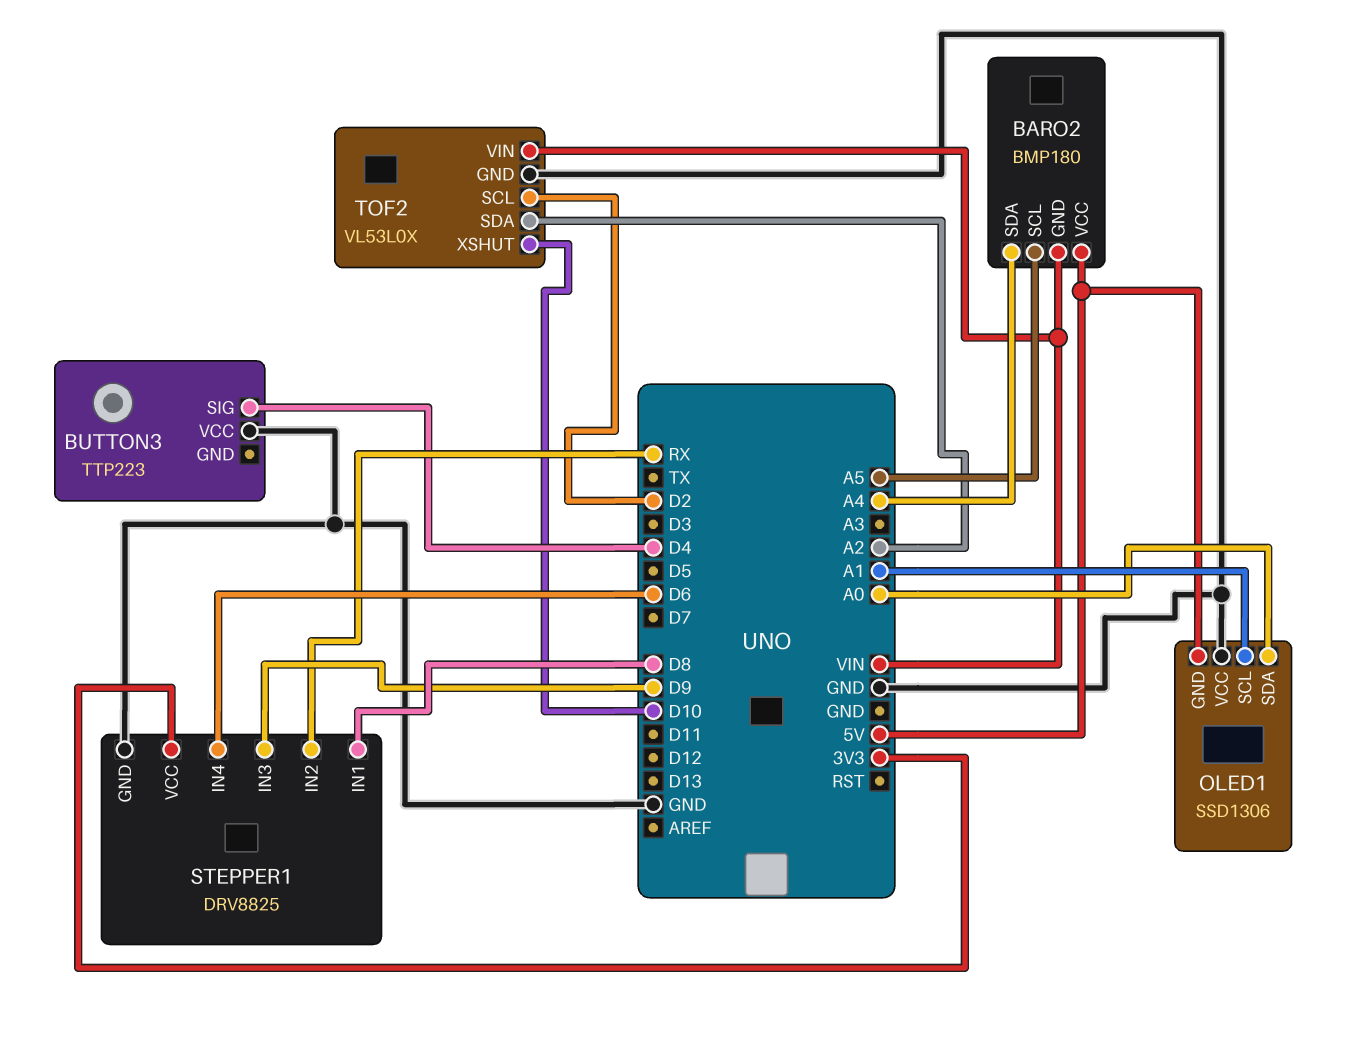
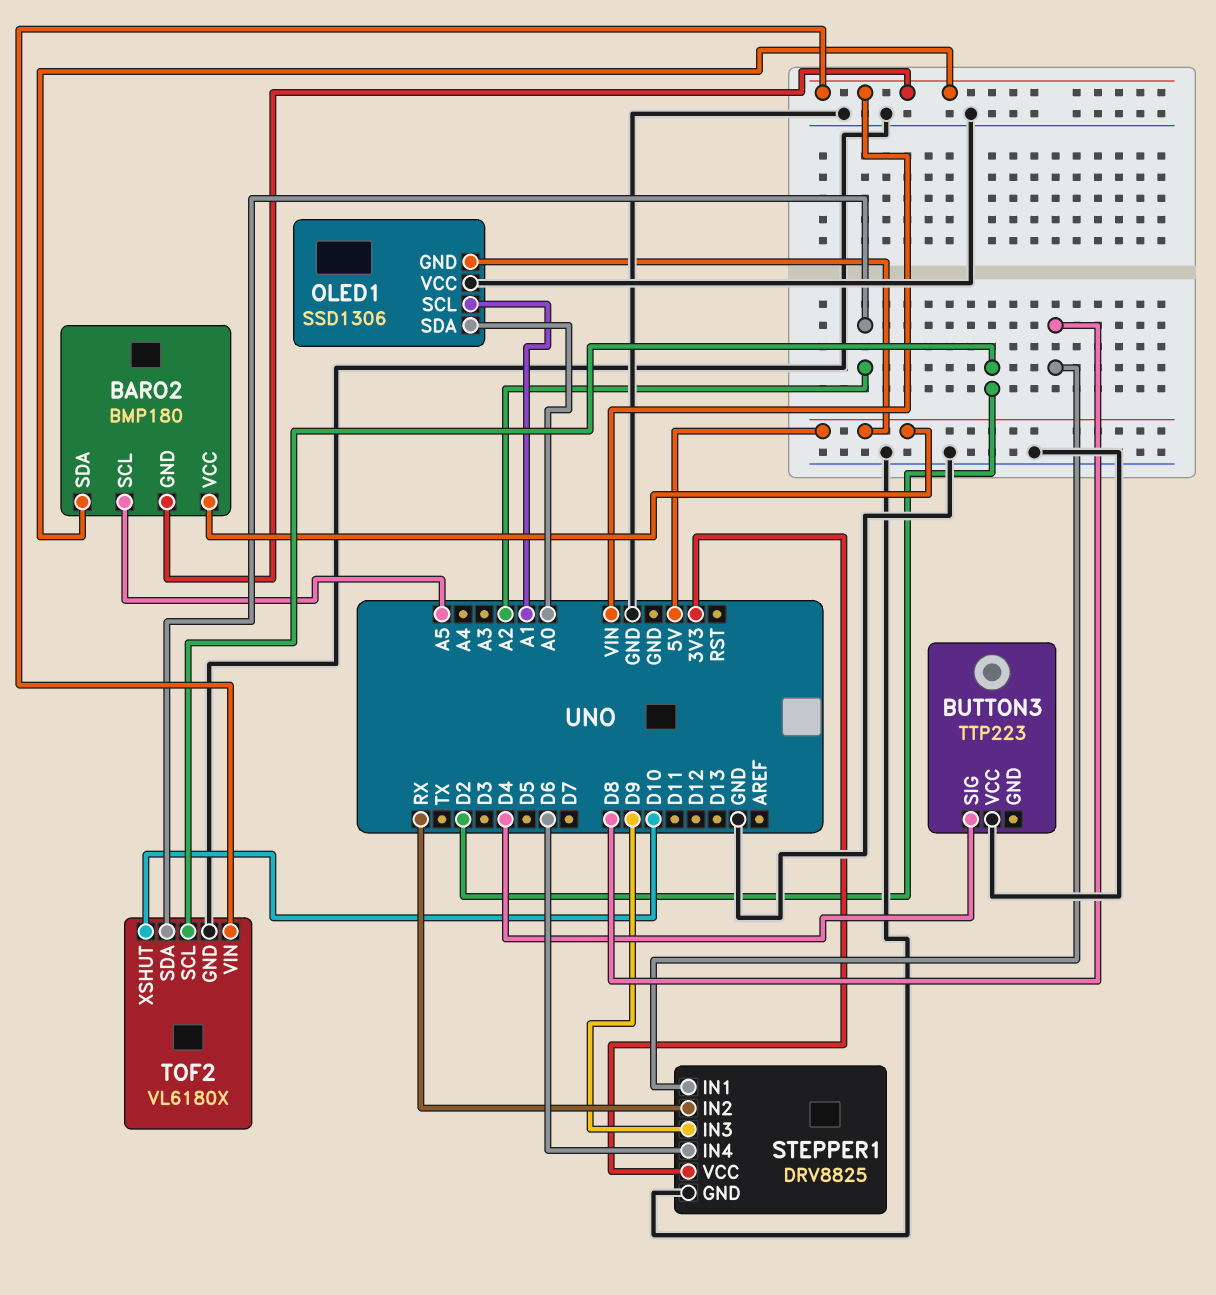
BARO2 pin SDA: A4 -> VIN
TOF2: VL53L0X -> VL6180X

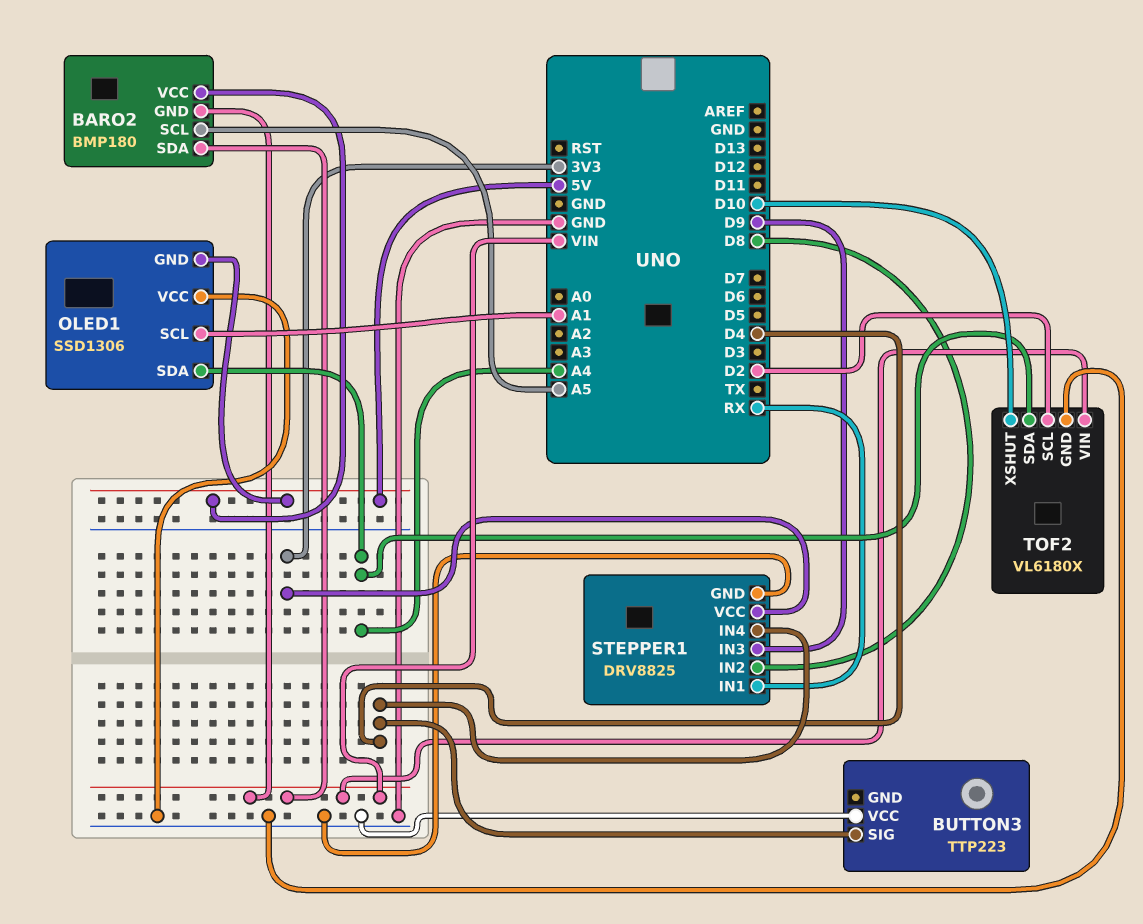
OLED1 pin SDA: A0 -> A4
STEPPER1 pin IN1: D8 -> RX
STEPPER1 pin IN2: RX -> D8
STEPPER1 pin IN4: D6 -> D4
TOF2 pin SDA: A2 -> A4

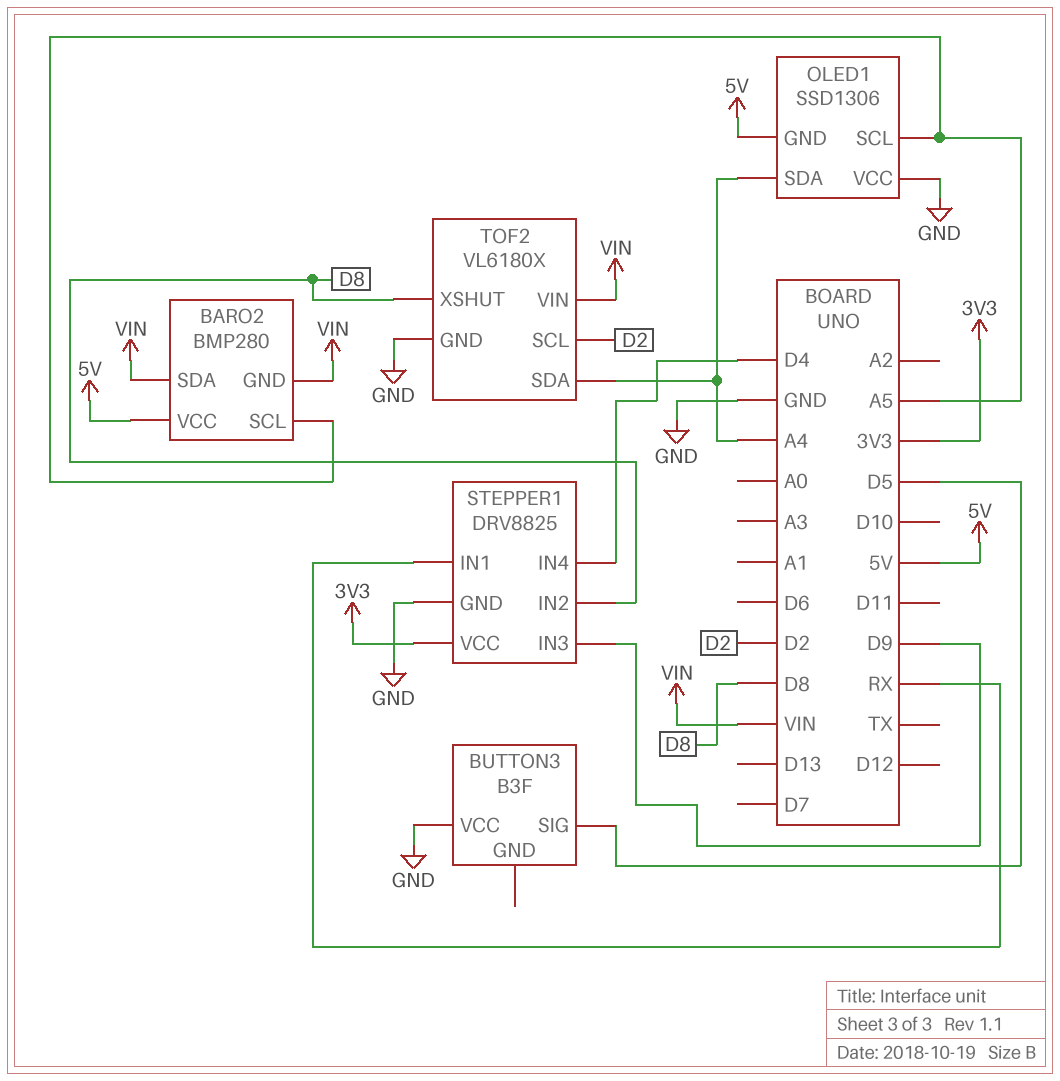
BARO2: BMP180 -> BMP280
BUTTON3: TTP223 -> B3F
BUTTON3 pin SIG: D4 -> D5
OLED1 pin SCL: A1 -> A5
TOF2 pin XSHUT: D10 -> D8

